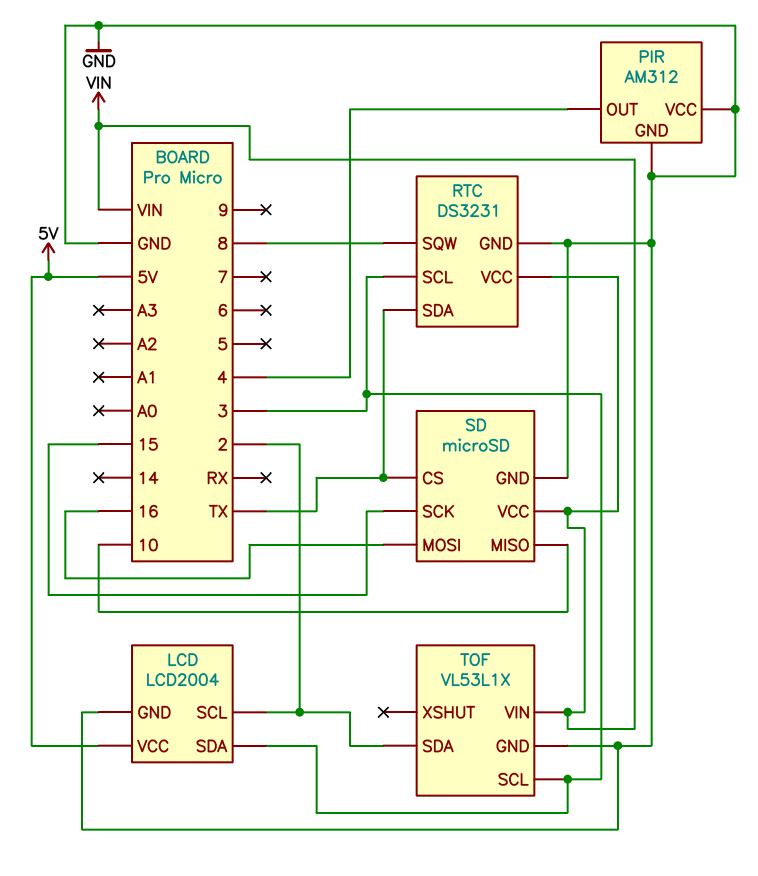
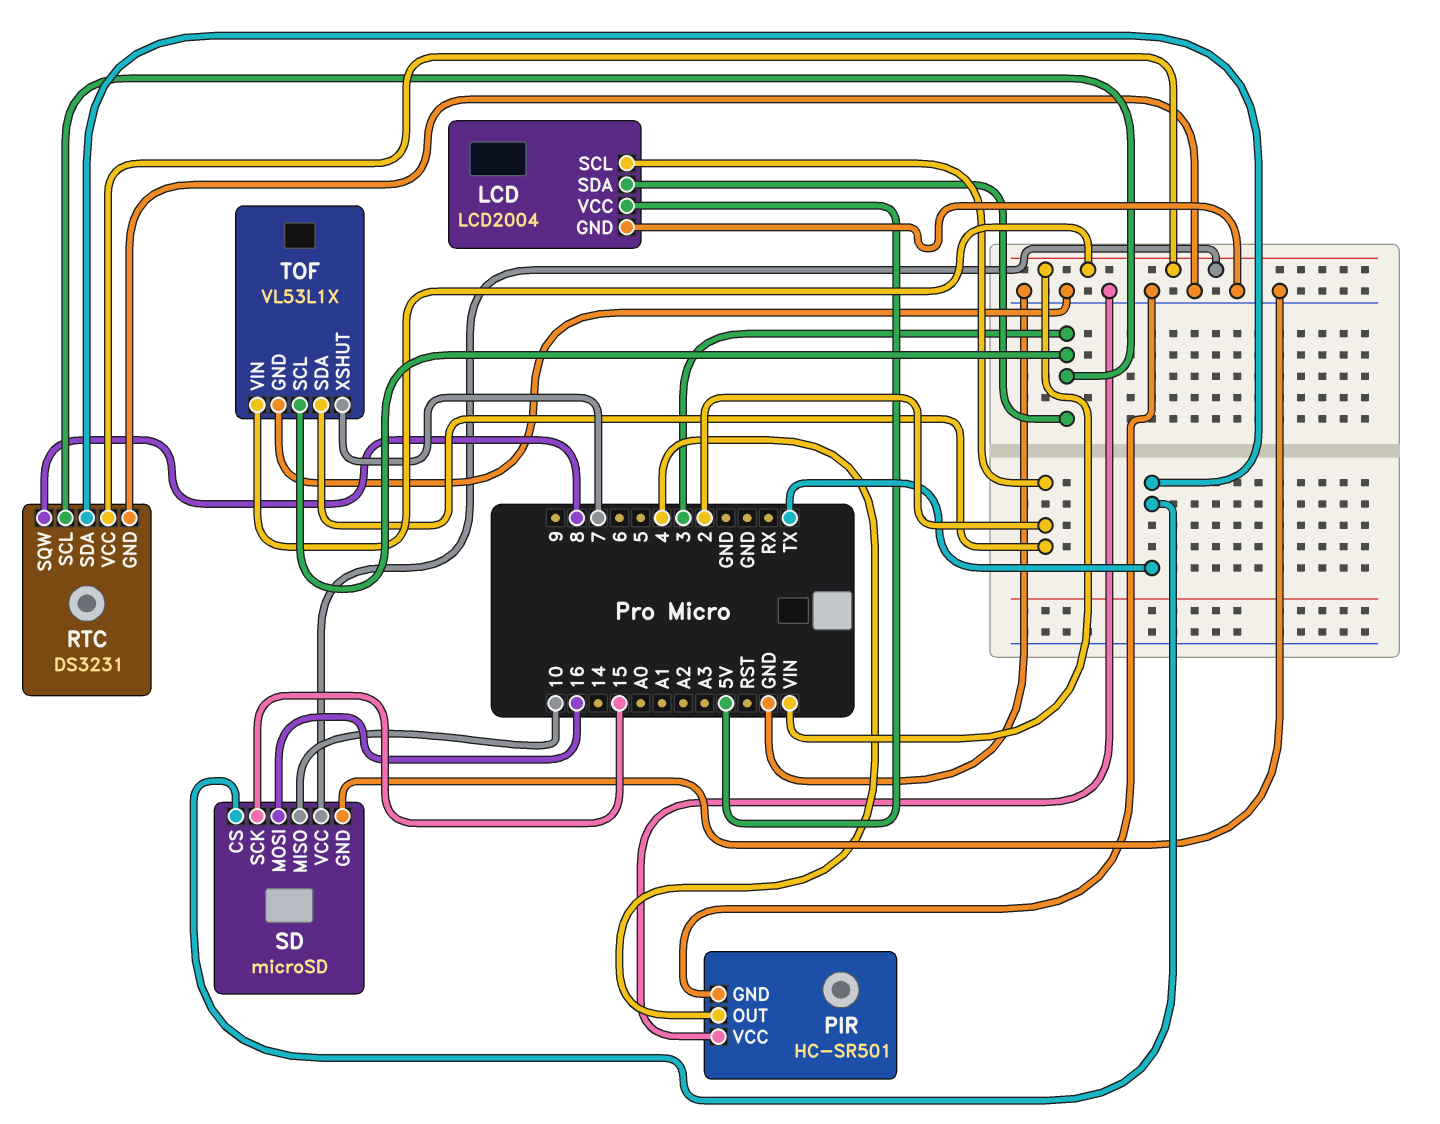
PIR: AM312 -> HC-SR501
TOF pin XSHUT: none -> 7

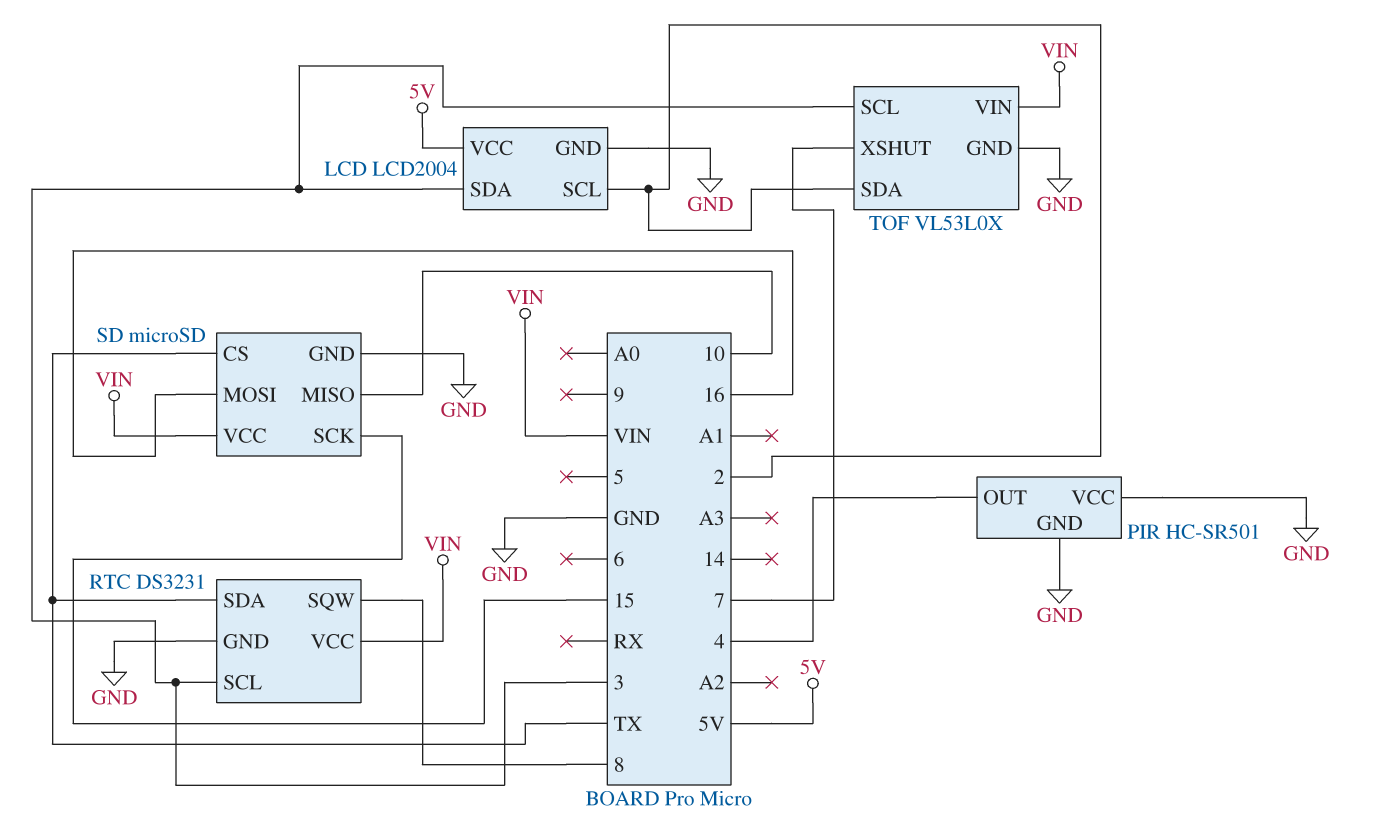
TOF: VL53L1X -> VL53L0X

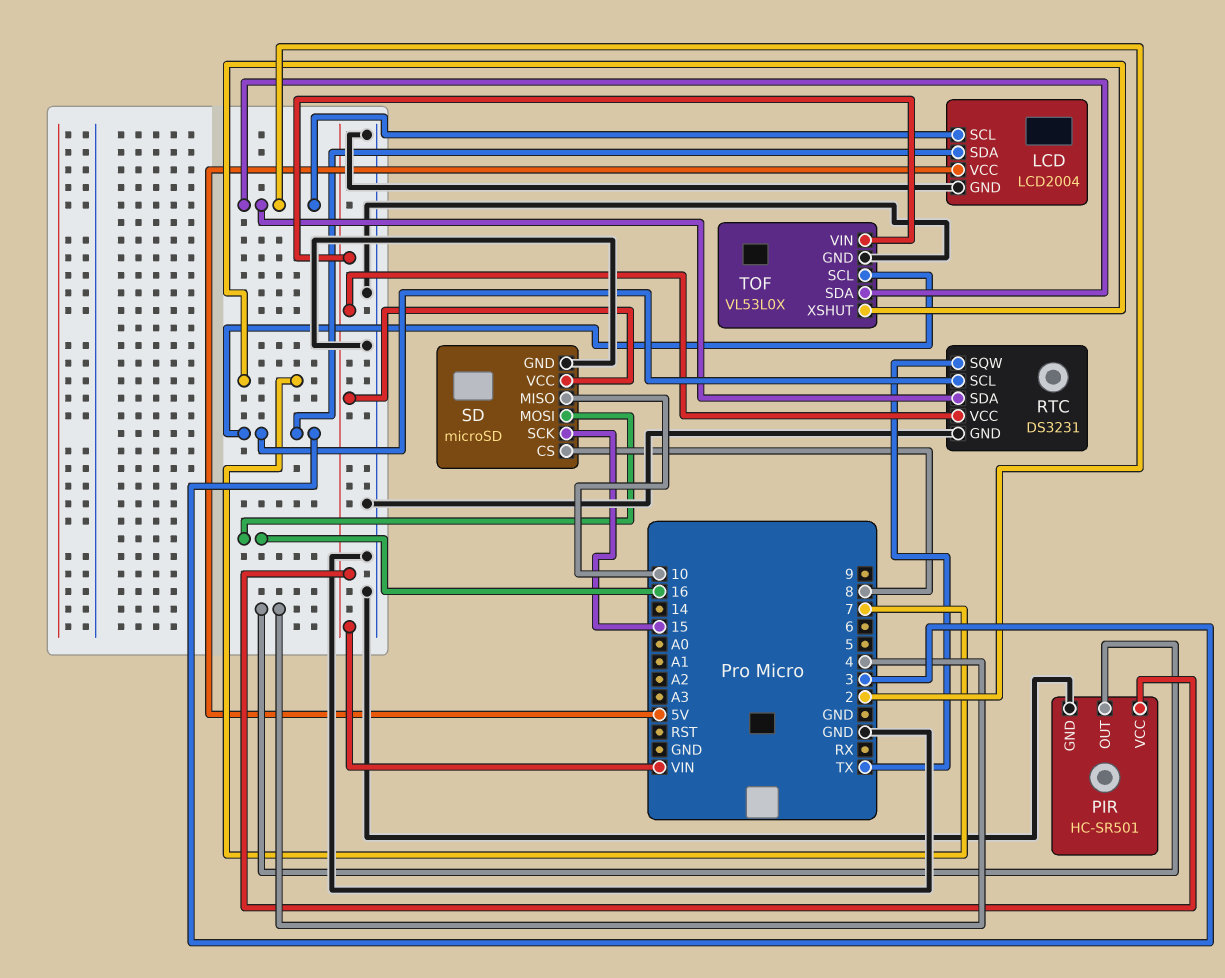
PIR pin VCC: GND -> VIN
RTC pin SDA: TX -> 2
RTC pin SQW: 8 -> TX
SD pin CS: TX -> 8

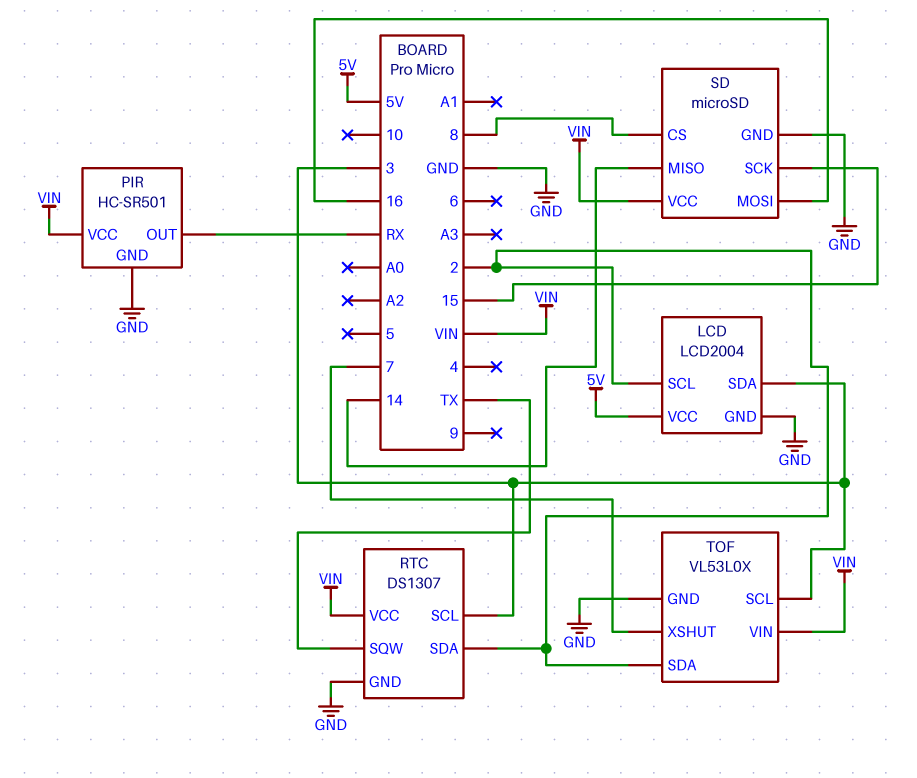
PIR pin OUT: 4 -> RX
RTC: DS3231 -> DS1307
SD pin MISO: 10 -> 14

